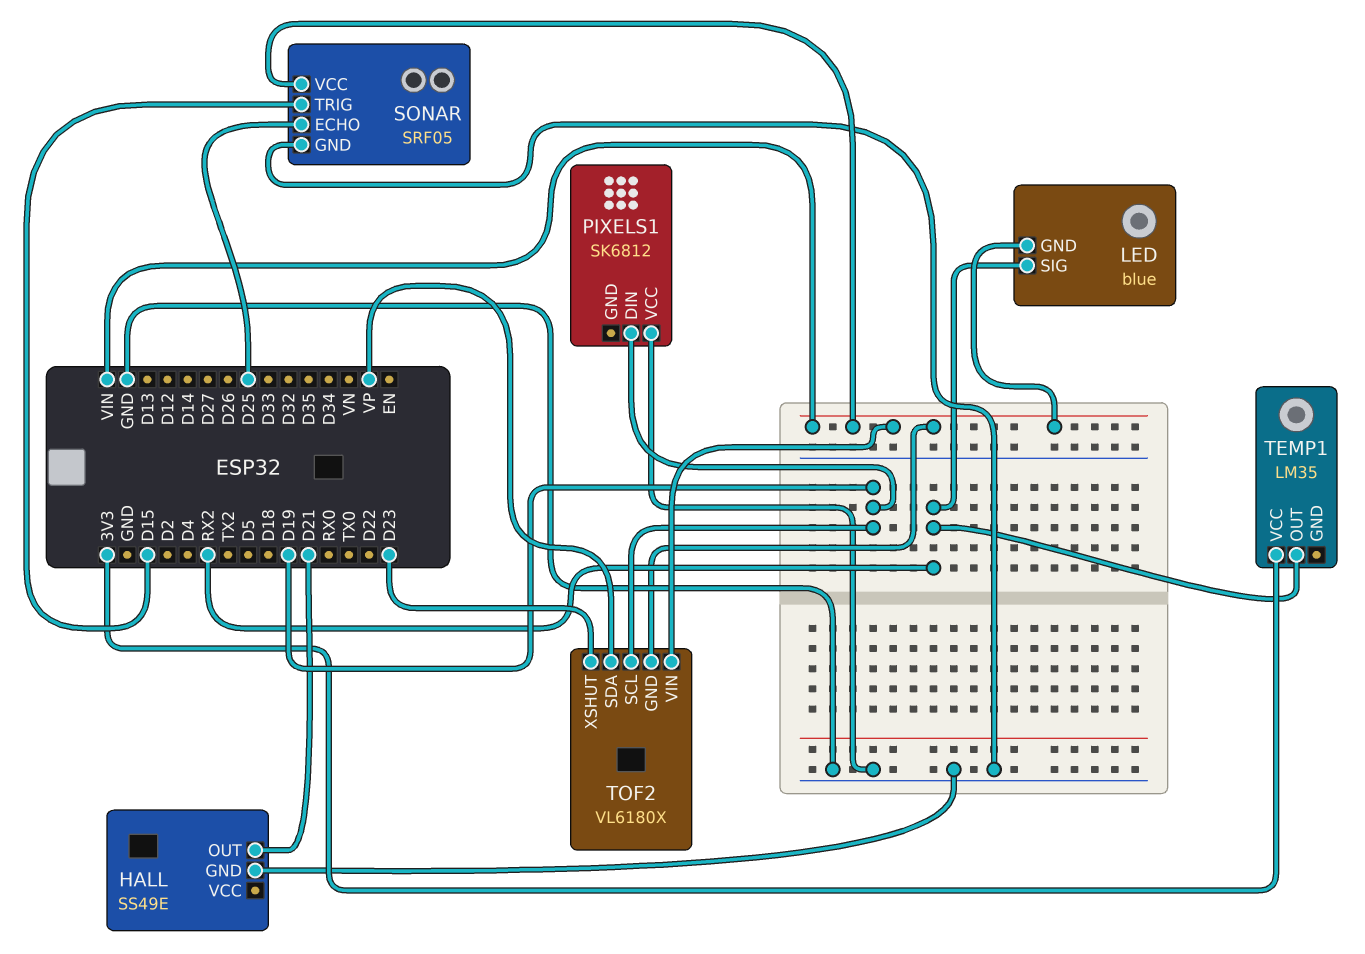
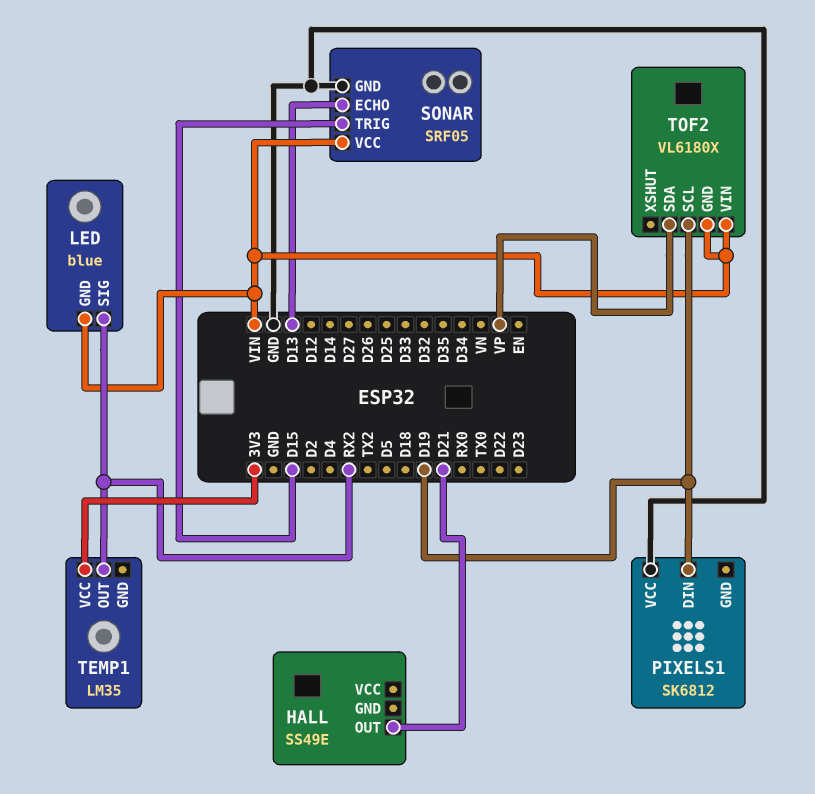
HALL pin GND: GND -> none
SONAR pin ECHO: D25 -> D13
TOF2 pin XSHUT: D23 -> none

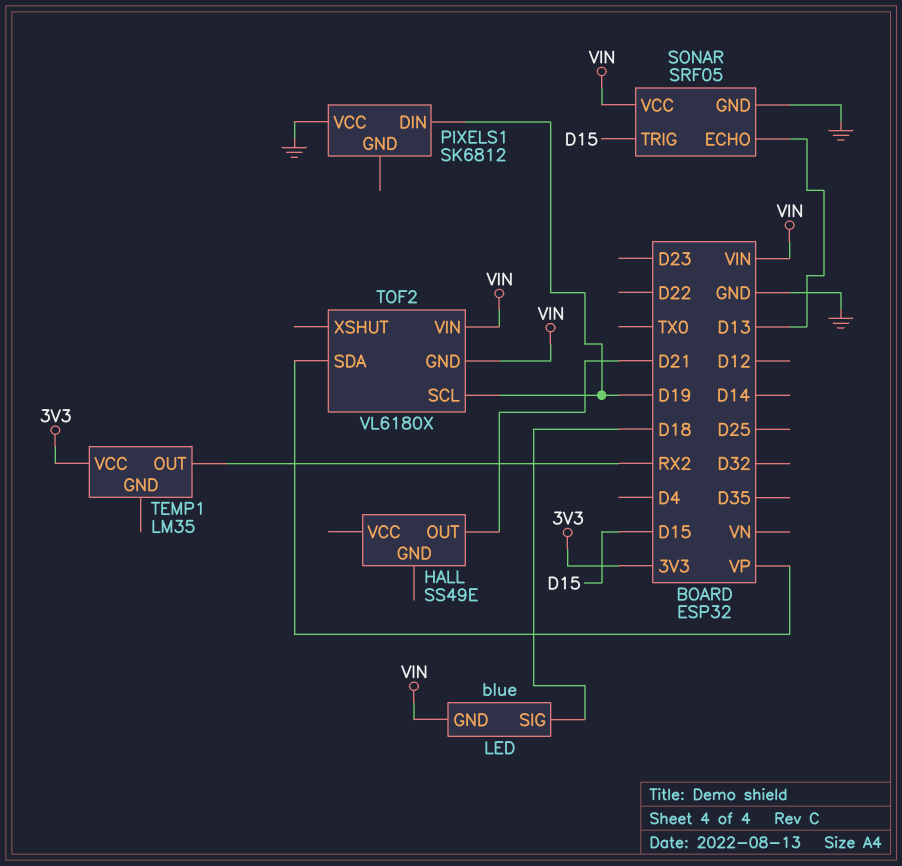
LED pin SIG: RX2 -> D18

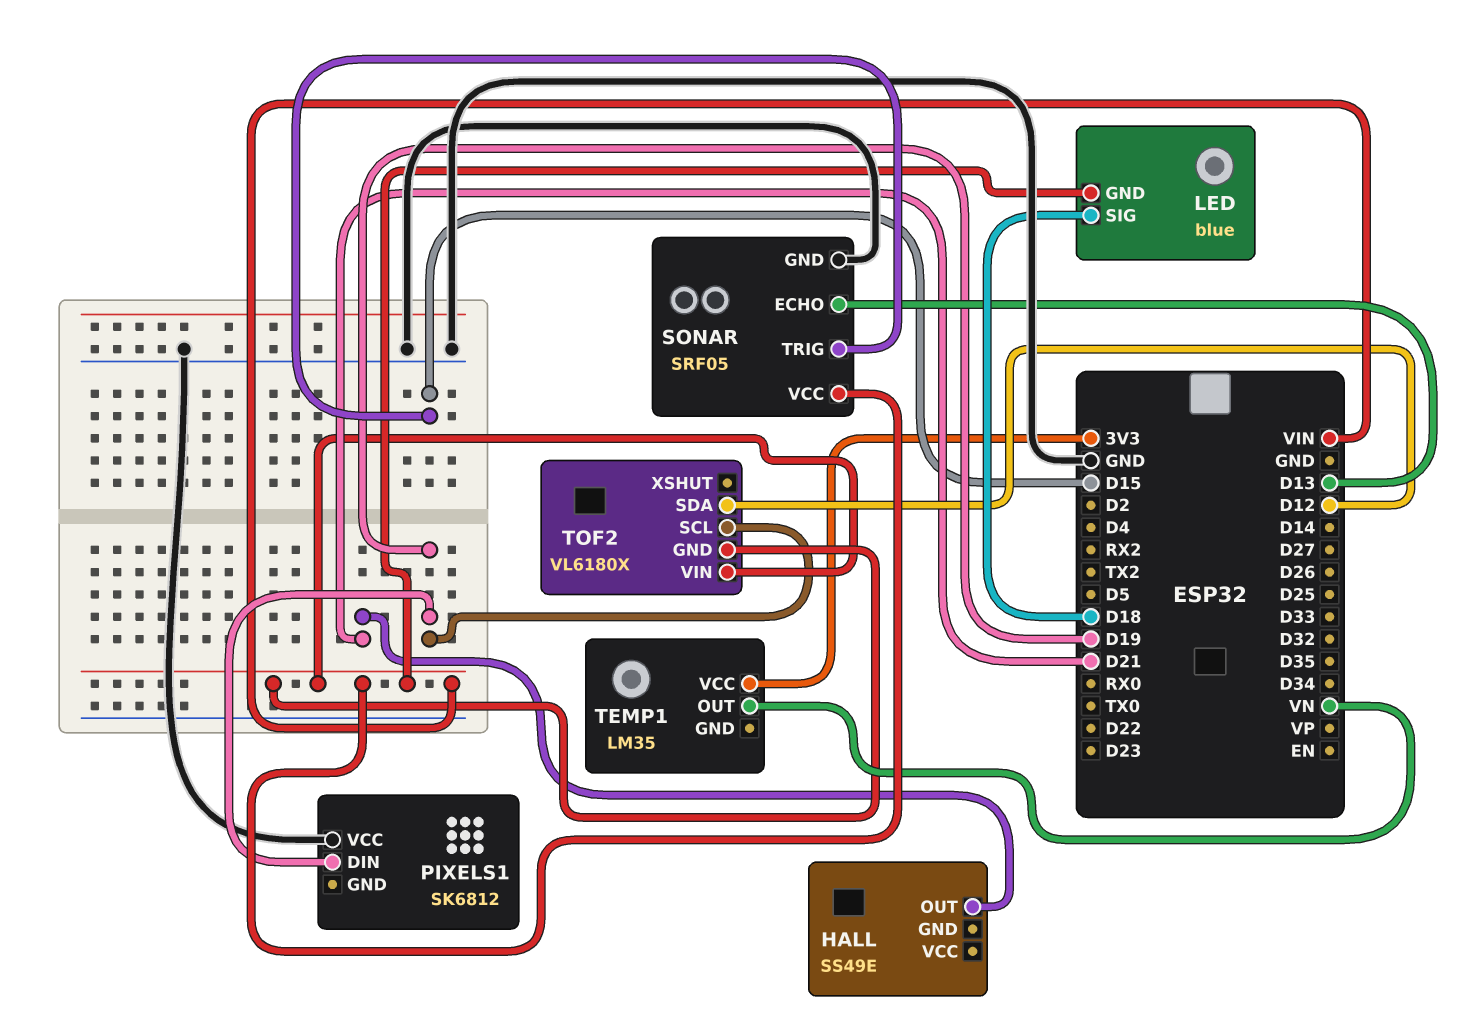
TEMP1 pin OUT: RX2 -> VN
TOF2 pin SDA: VP -> D12

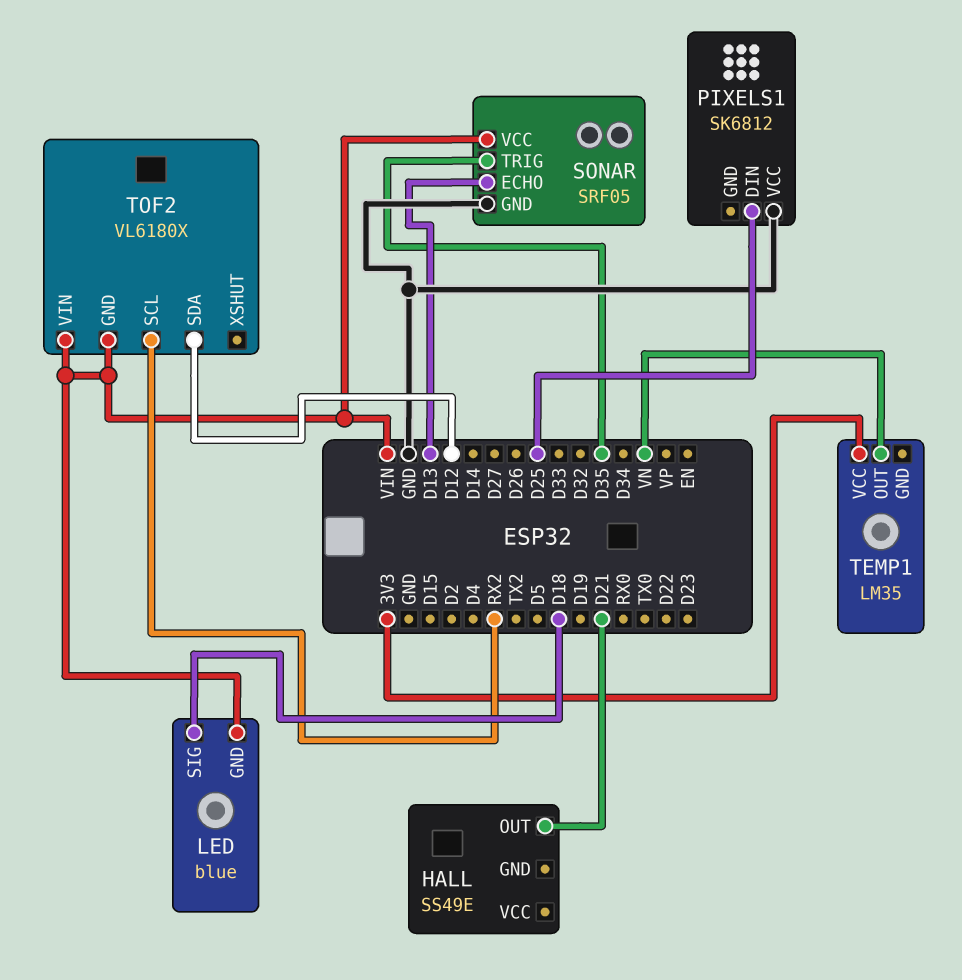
PIXELS1 pin DIN: D19 -> D25
SONAR pin TRIG: D15 -> D35
TOF2 pin SCL: D19 -> RX2

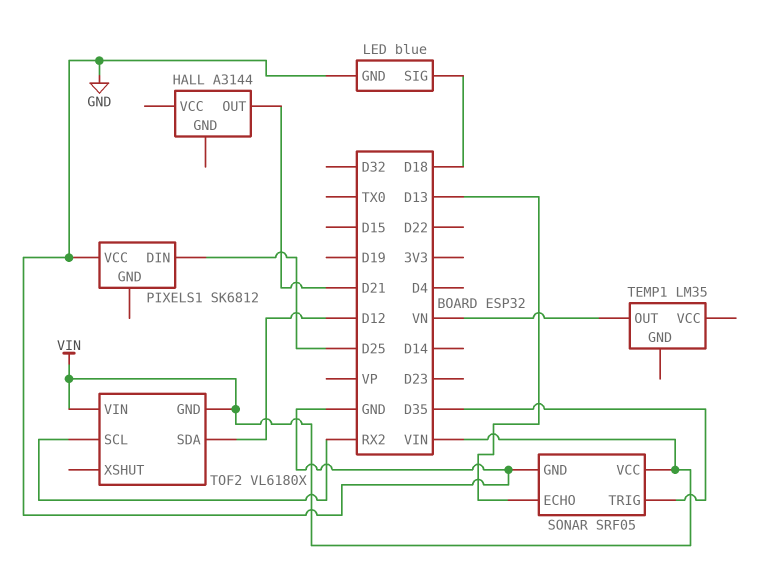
HALL: SS49E -> A3144
LED pin GND: VIN -> GND
TEMP1 pin VCC: 3V3 -> none

